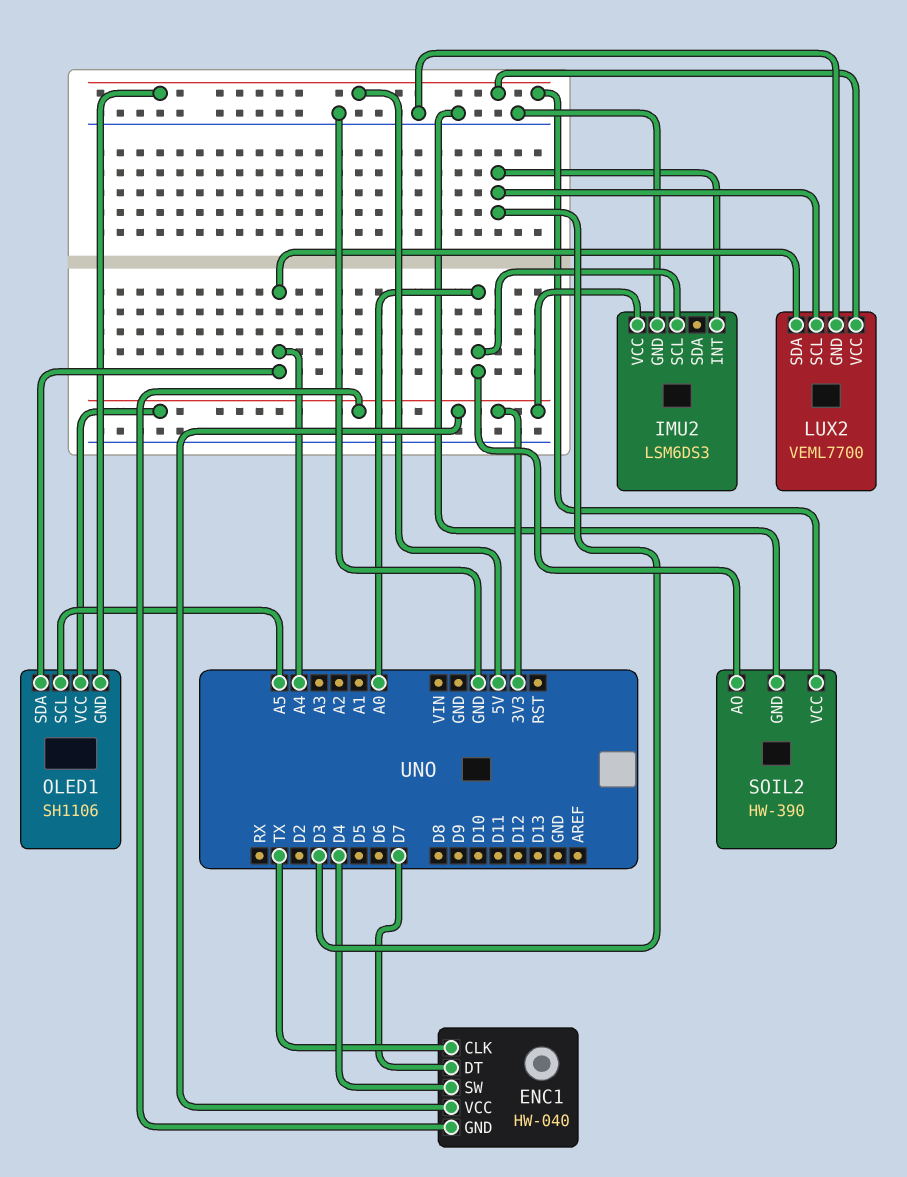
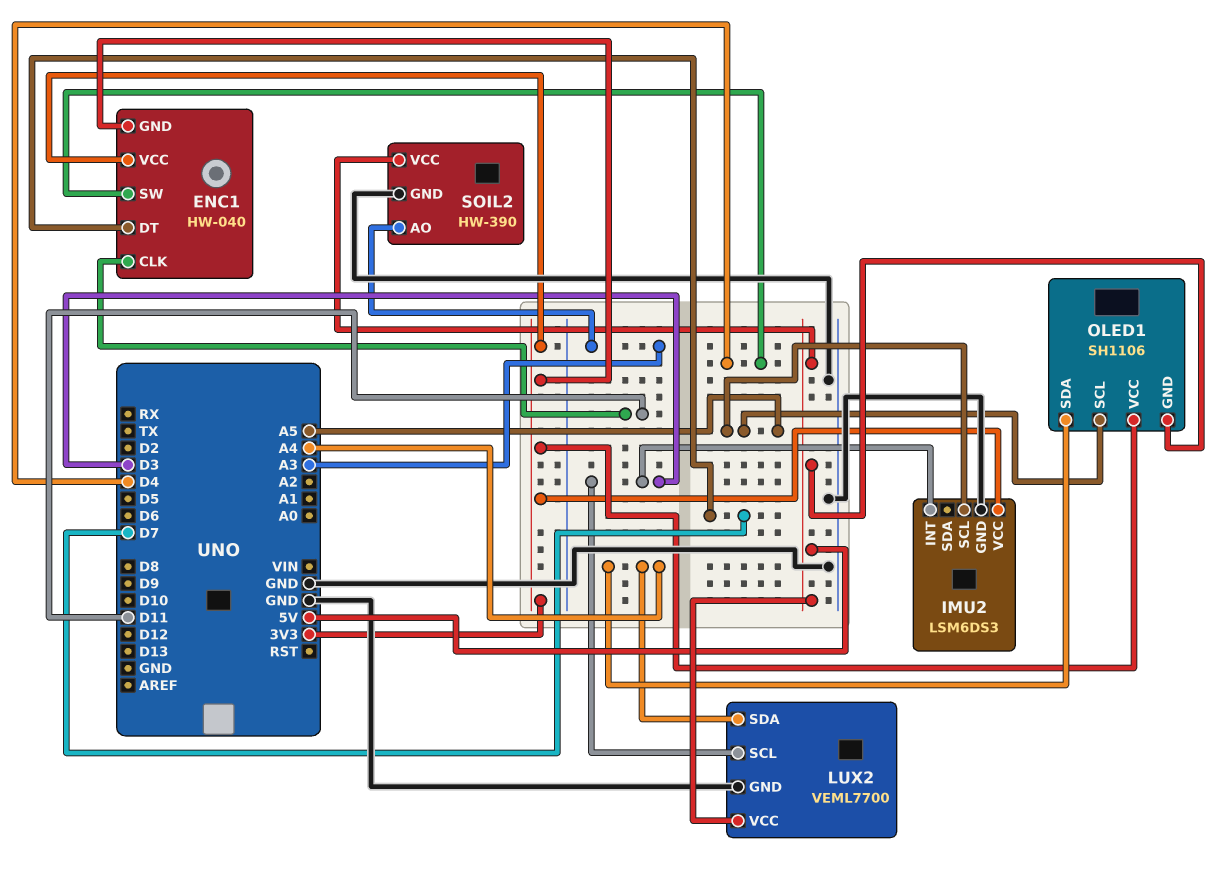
ENC1 pin CLK: TX -> D11
IMU2 pin SCL: A0 -> A5
SOIL2 pin AO: A0 -> A3

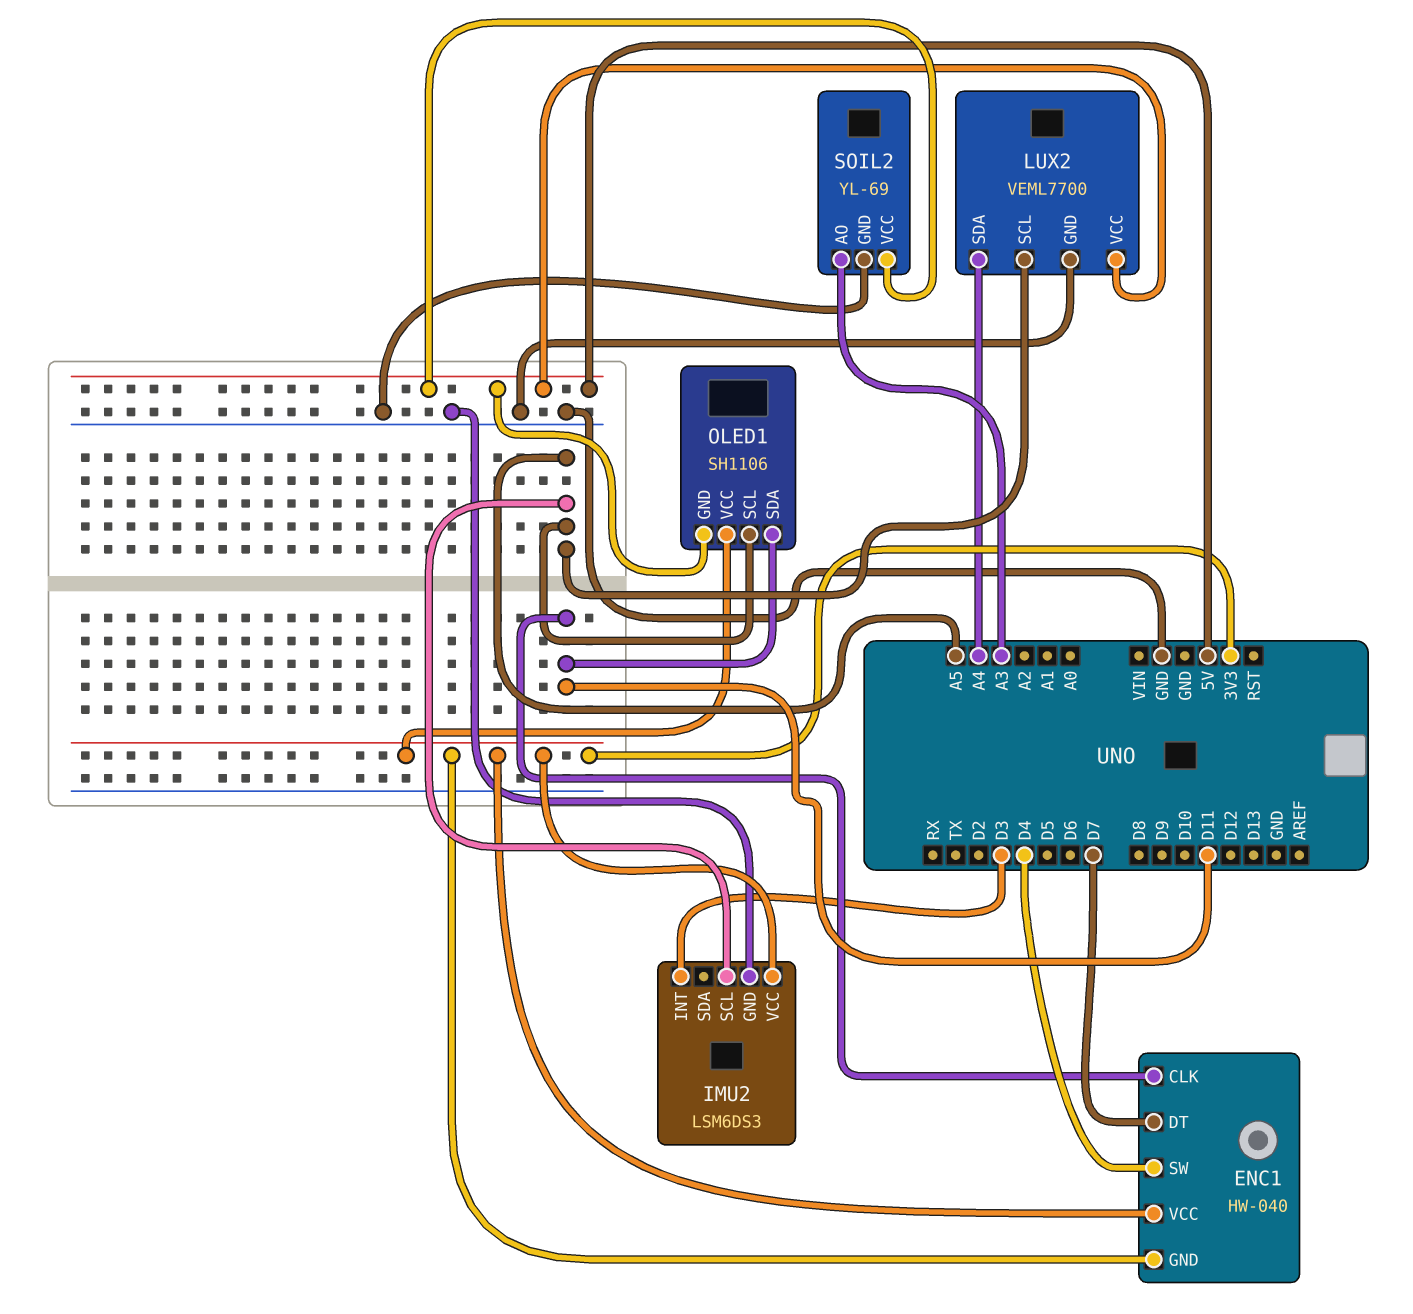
LUX2 pin SCL: D3 -> A5
OLED1 pin SDA: A4 -> D11
SOIL2: HW-390 -> YL-69

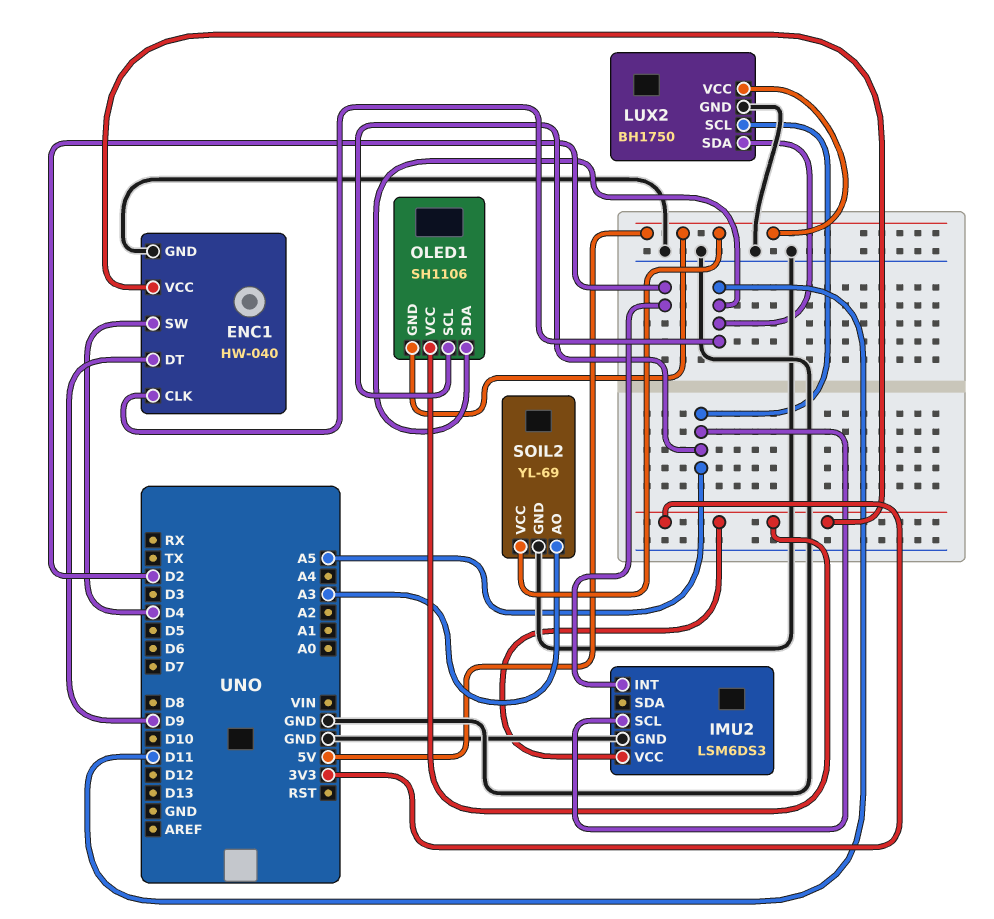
ENC1 pin DT: D7 -> D9
ENC1 pin GND: 3V3 -> GND
IMU2 pin INT: D3 -> D2
LUX2: VEML7700 -> BH1750
LUX2 pin SDA: A4 -> D11

